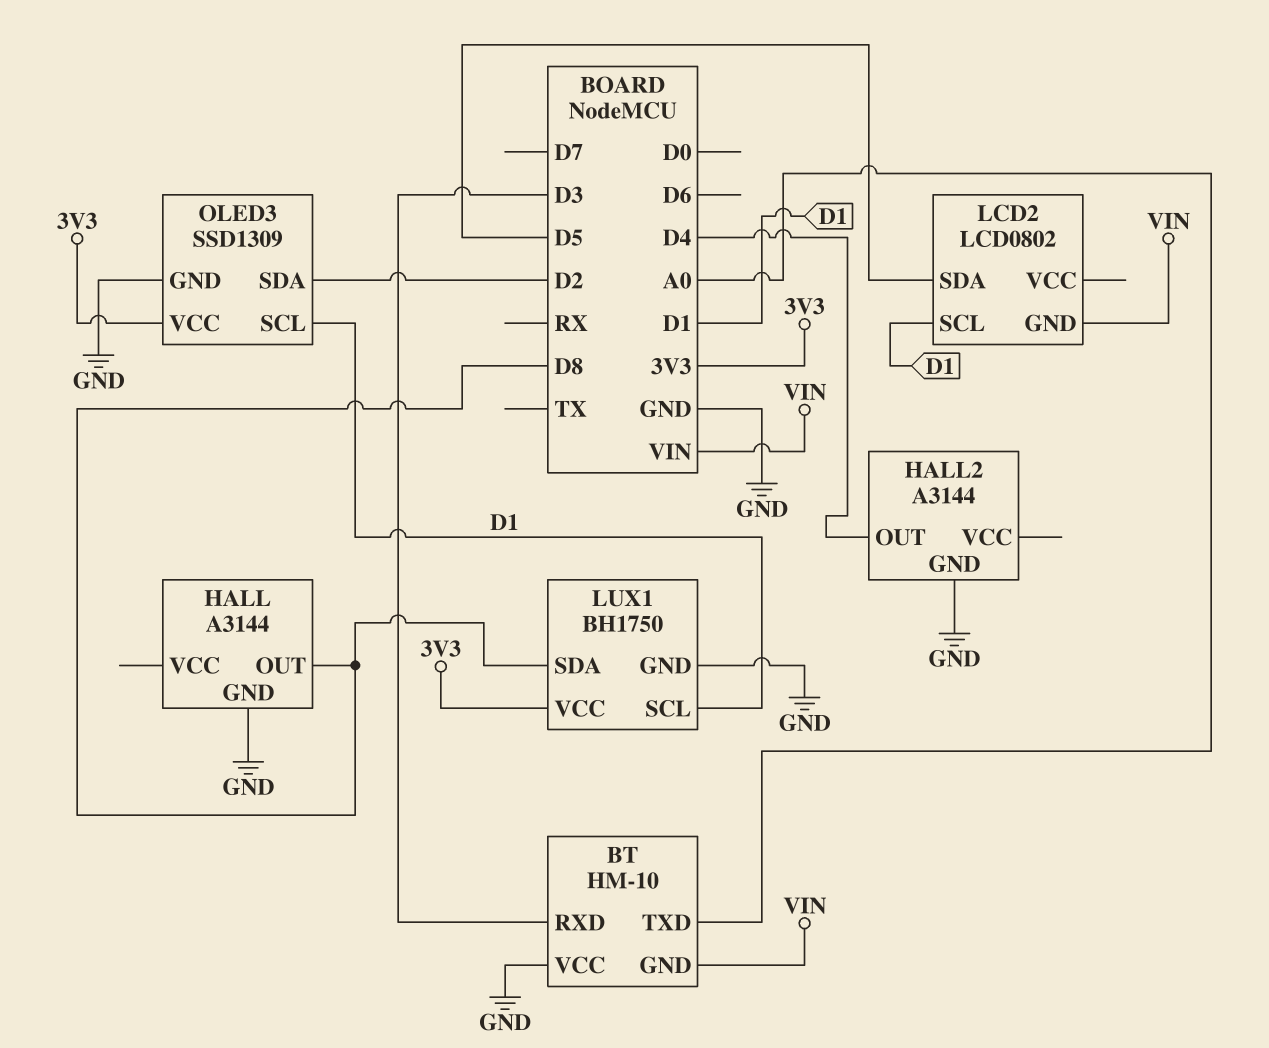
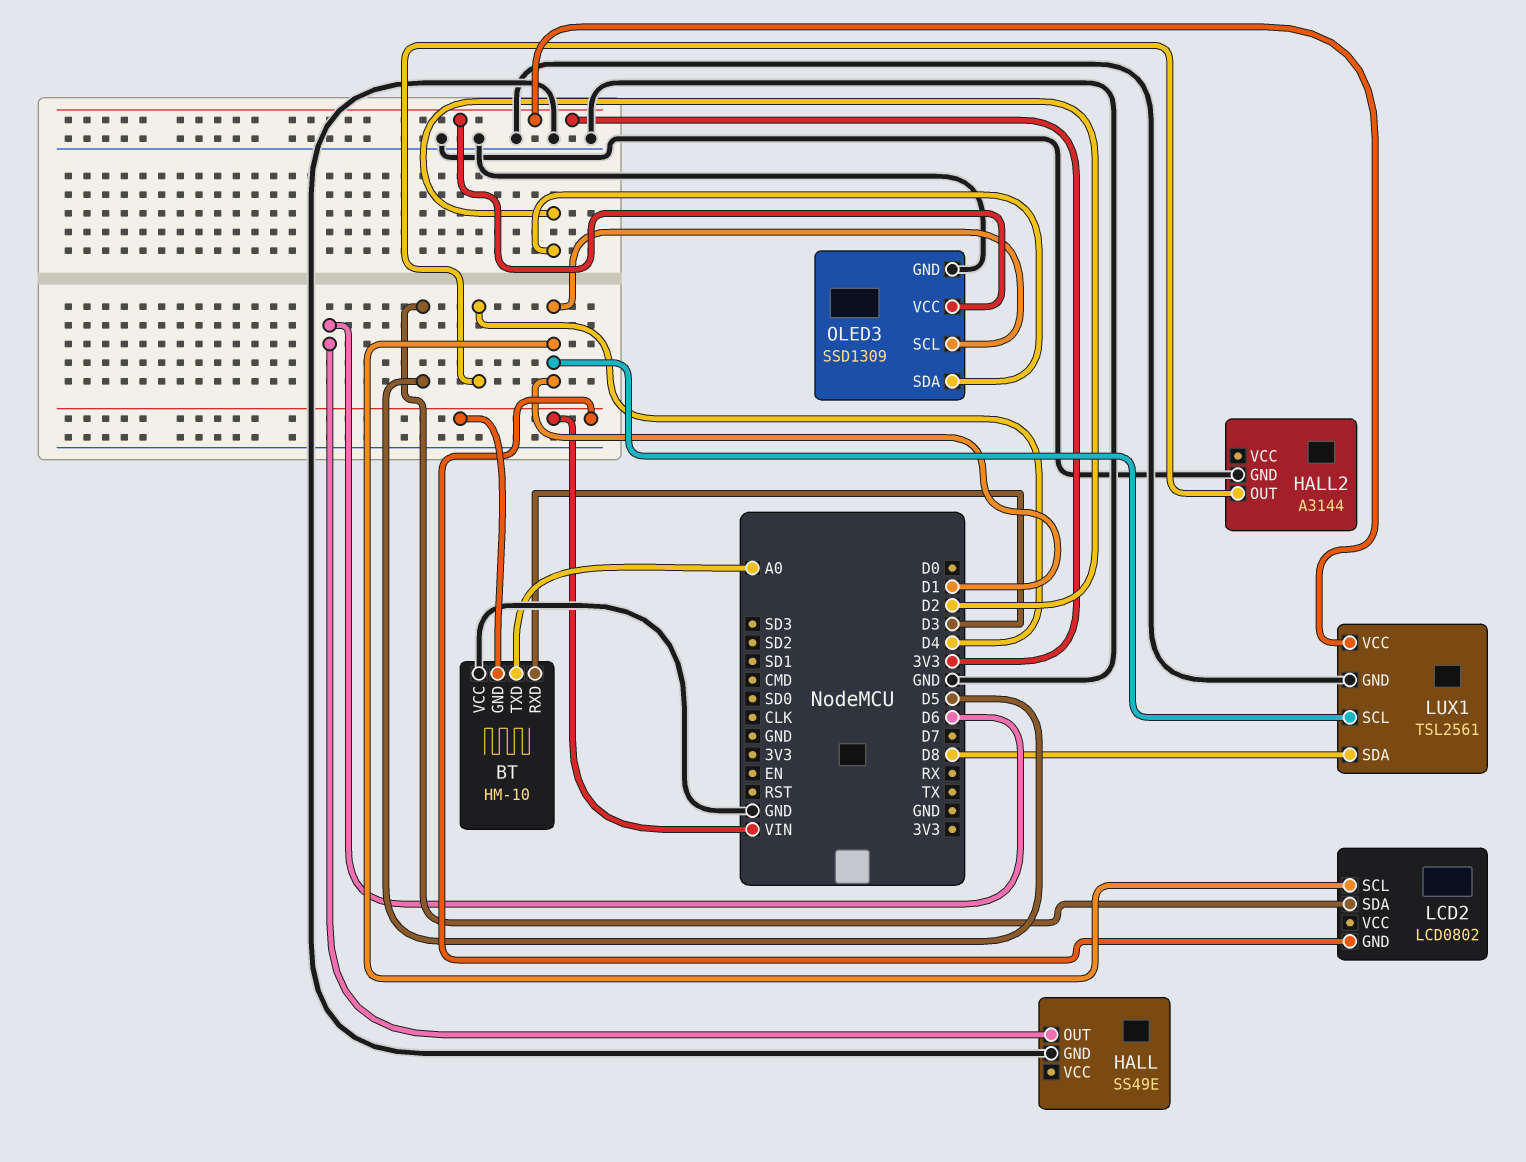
HALL: A3144 -> SS49E
HALL pin OUT: D8 -> D6
LUX1: BH1750 -> TSL2561

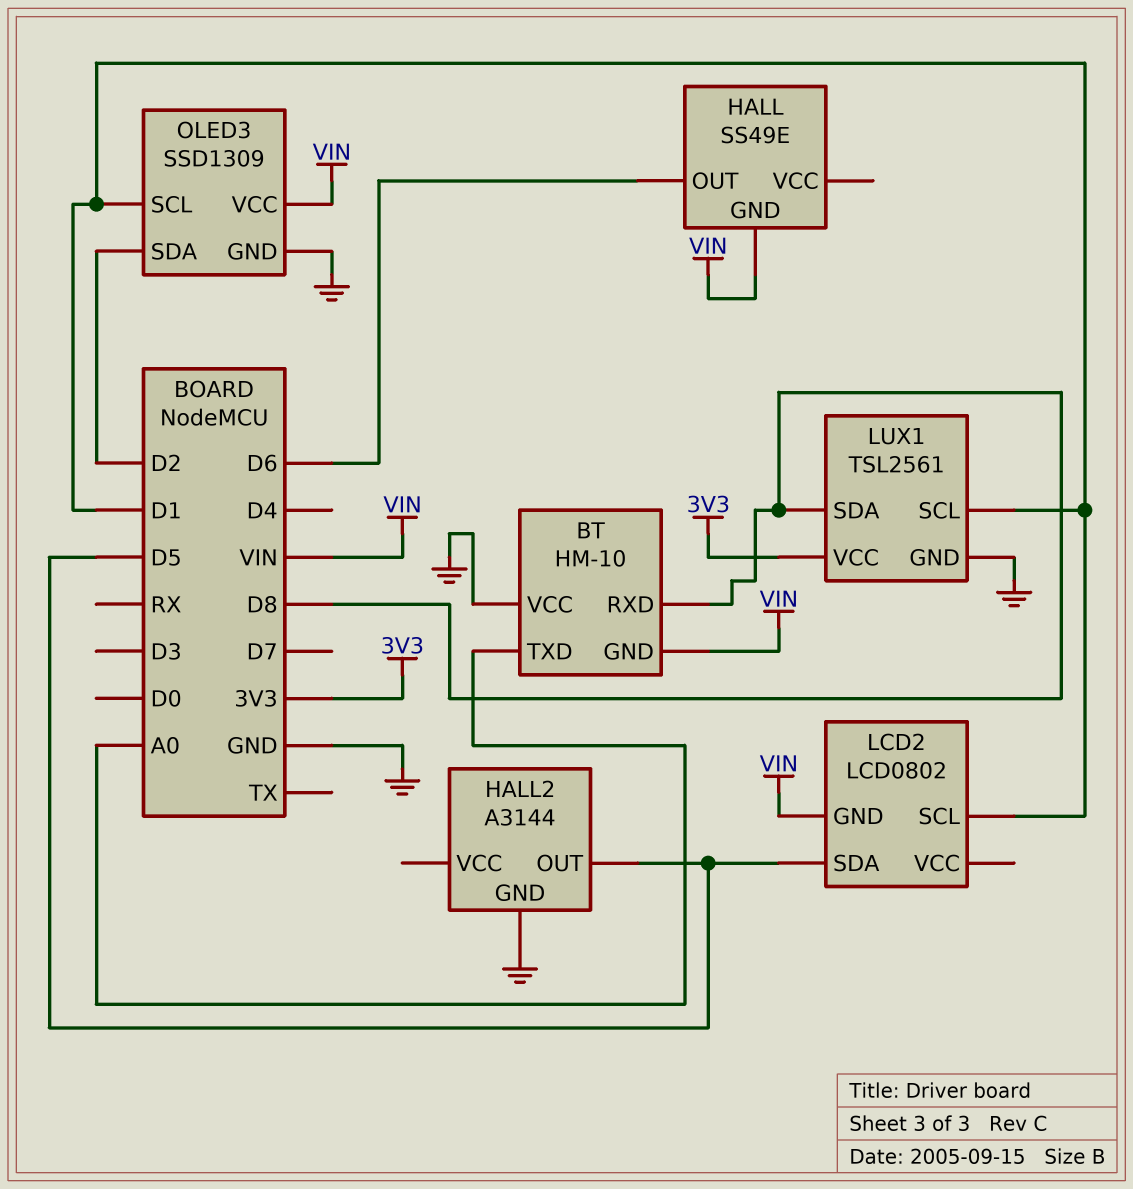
BT pin RXD: D3 -> D8
HALL pin GND: GND -> VIN
HALL2 pin OUT: D4 -> D5
OLED3 pin VCC: 3V3 -> VIN

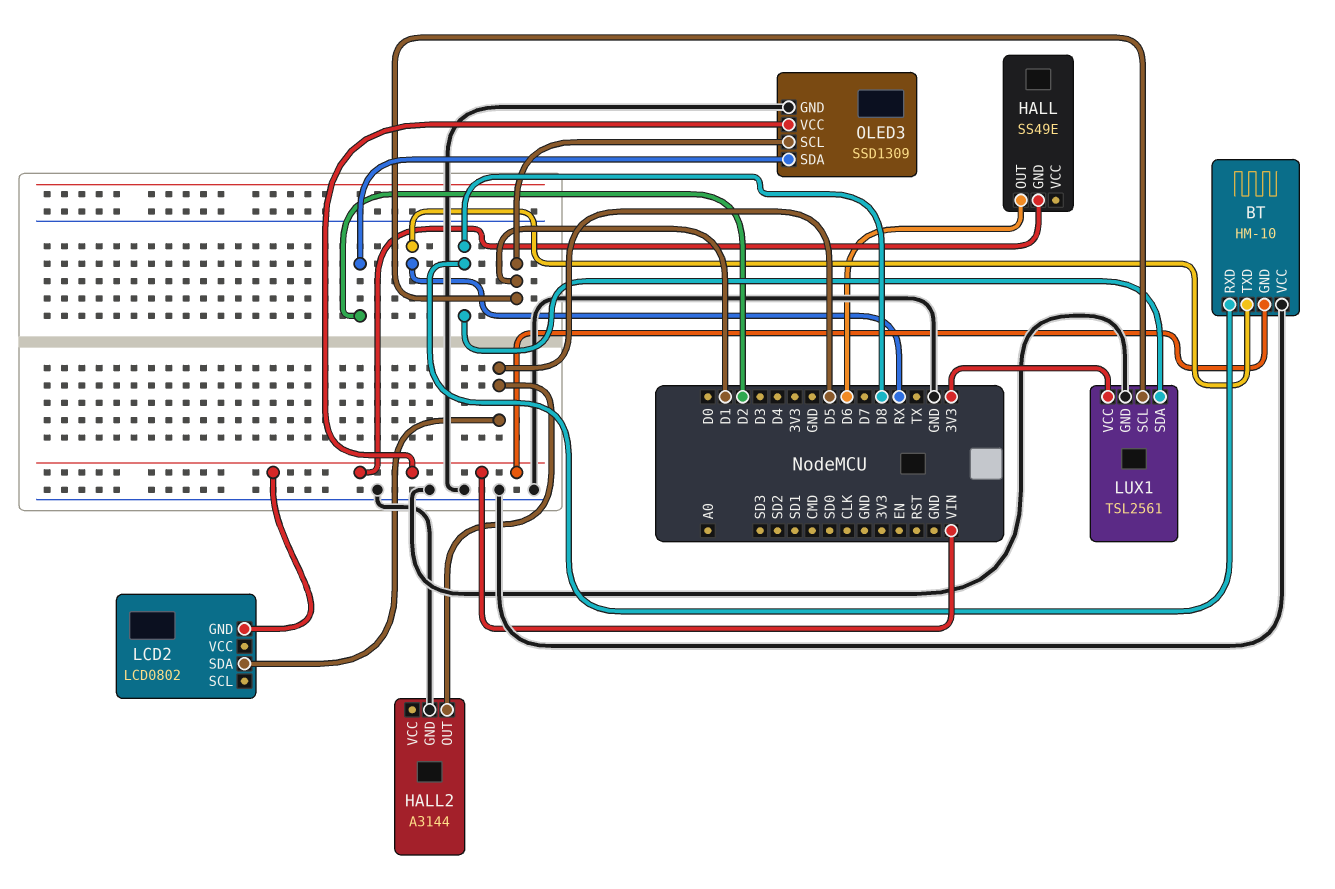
BT pin TXD: A0 -> RX
LCD2 pin SCL: D1 -> none

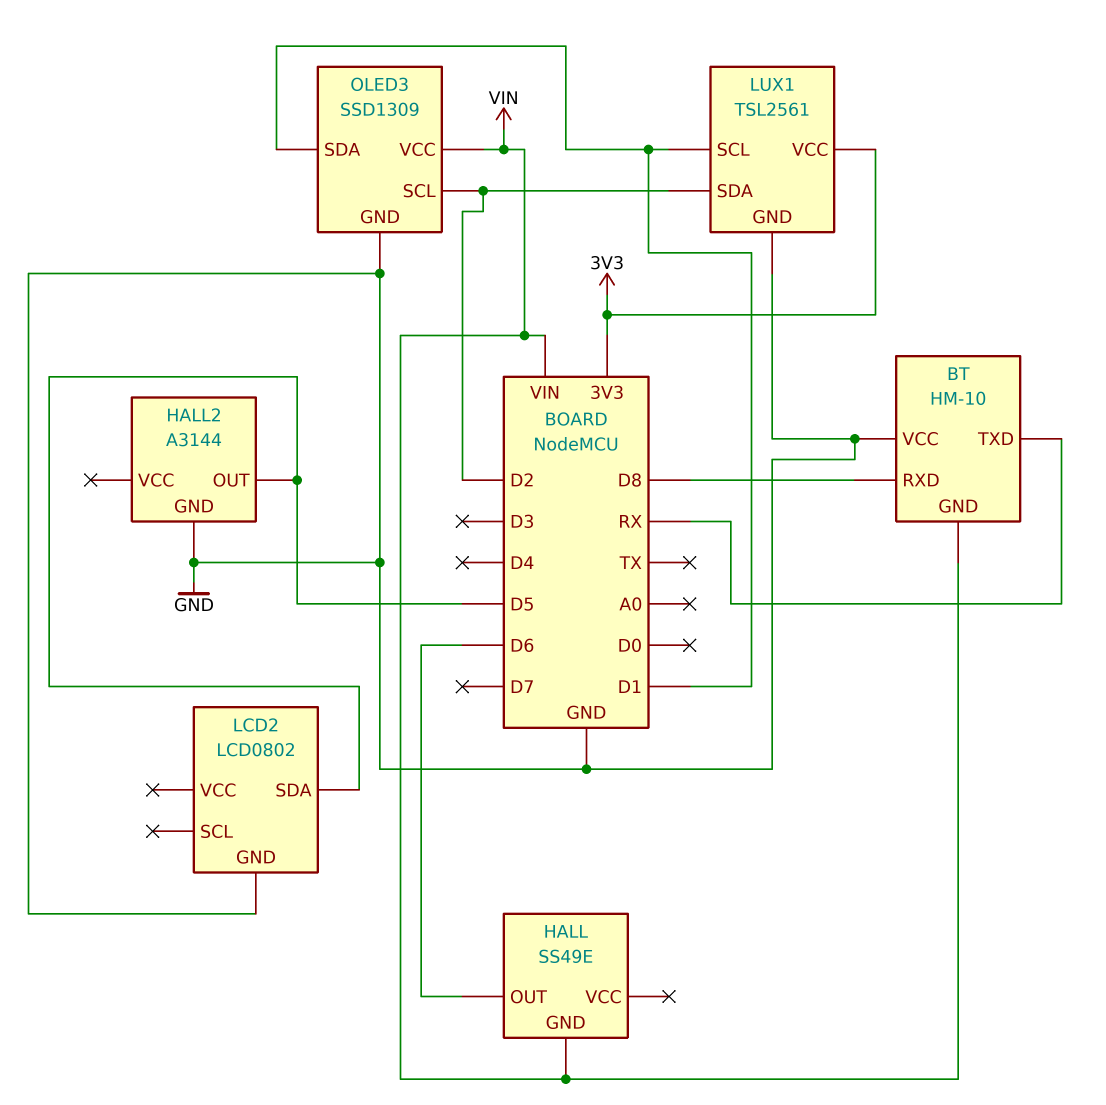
LCD2 pin GND: VIN -> GND
LUX1 pin SDA: D8 -> D2
OLED3 pin SCL: D1 -> D2
OLED3 pin SDA: D2 -> D1

